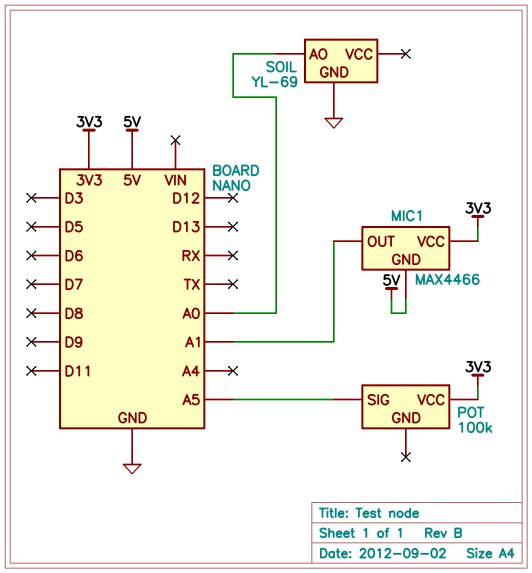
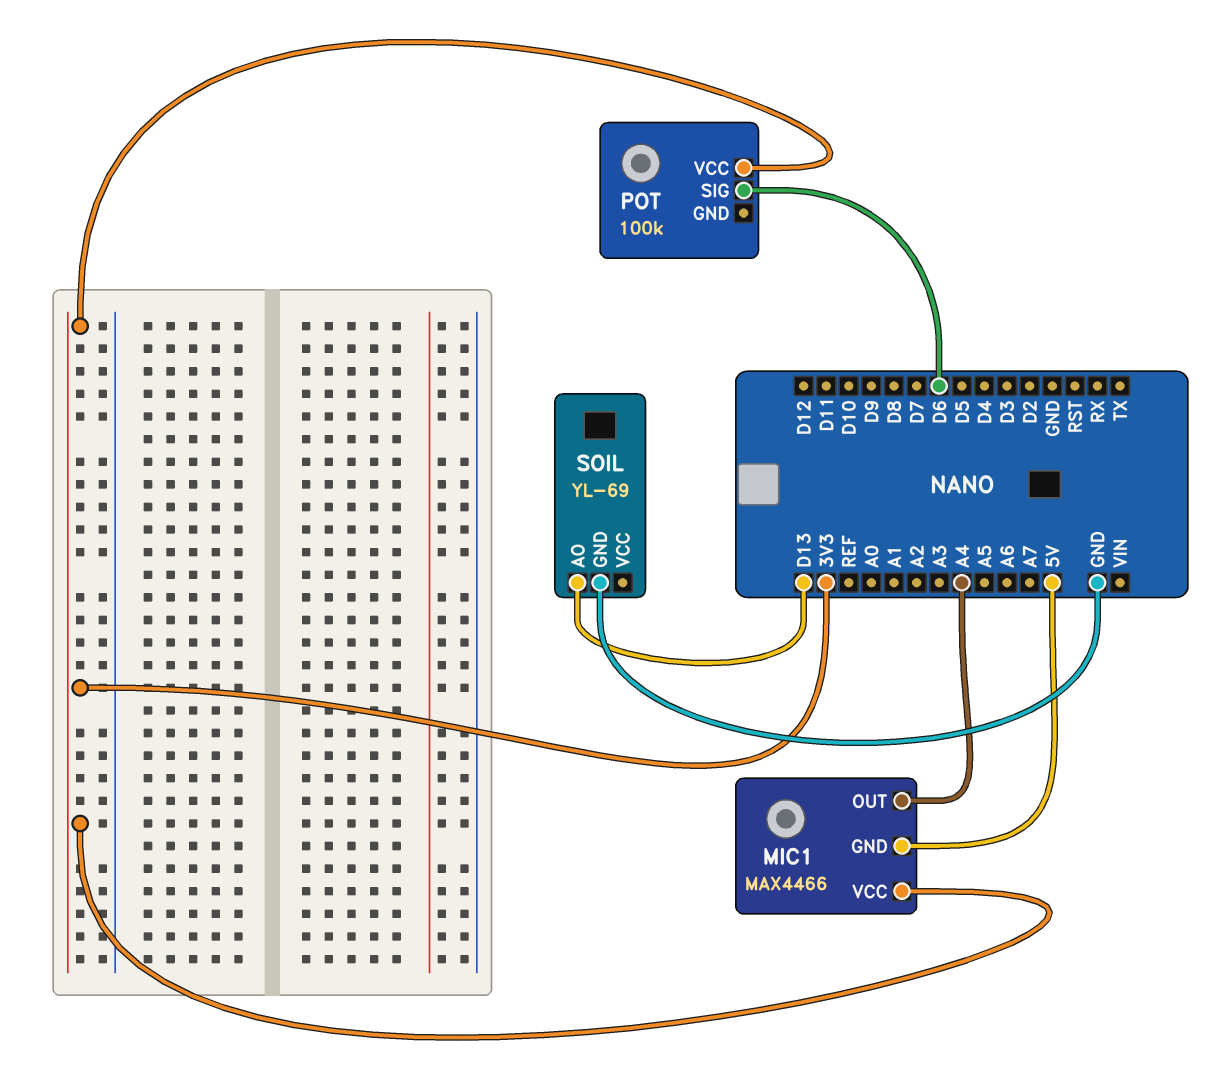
MIC1 pin OUT: A1 -> A4
POT pin SIG: A5 -> D6
SOIL pin AO: A0 -> D13

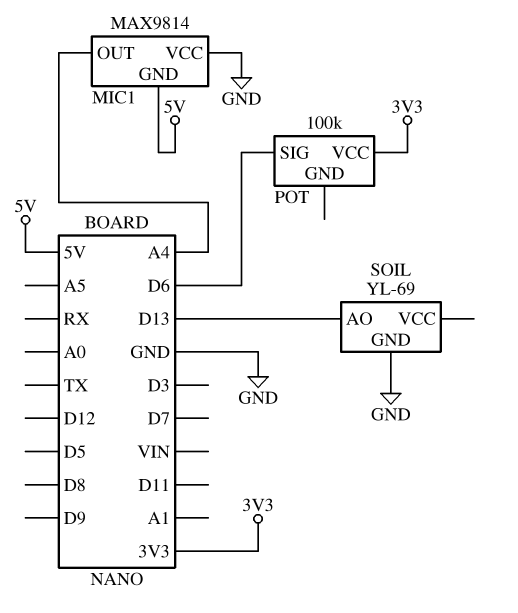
MIC1: MAX4466 -> MAX9814
MIC1 pin VCC: 3V3 -> GND

